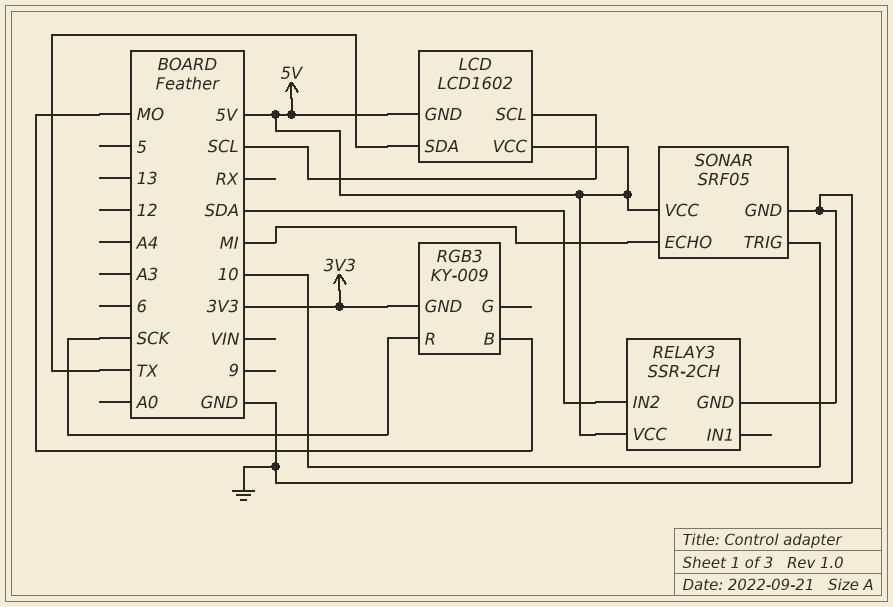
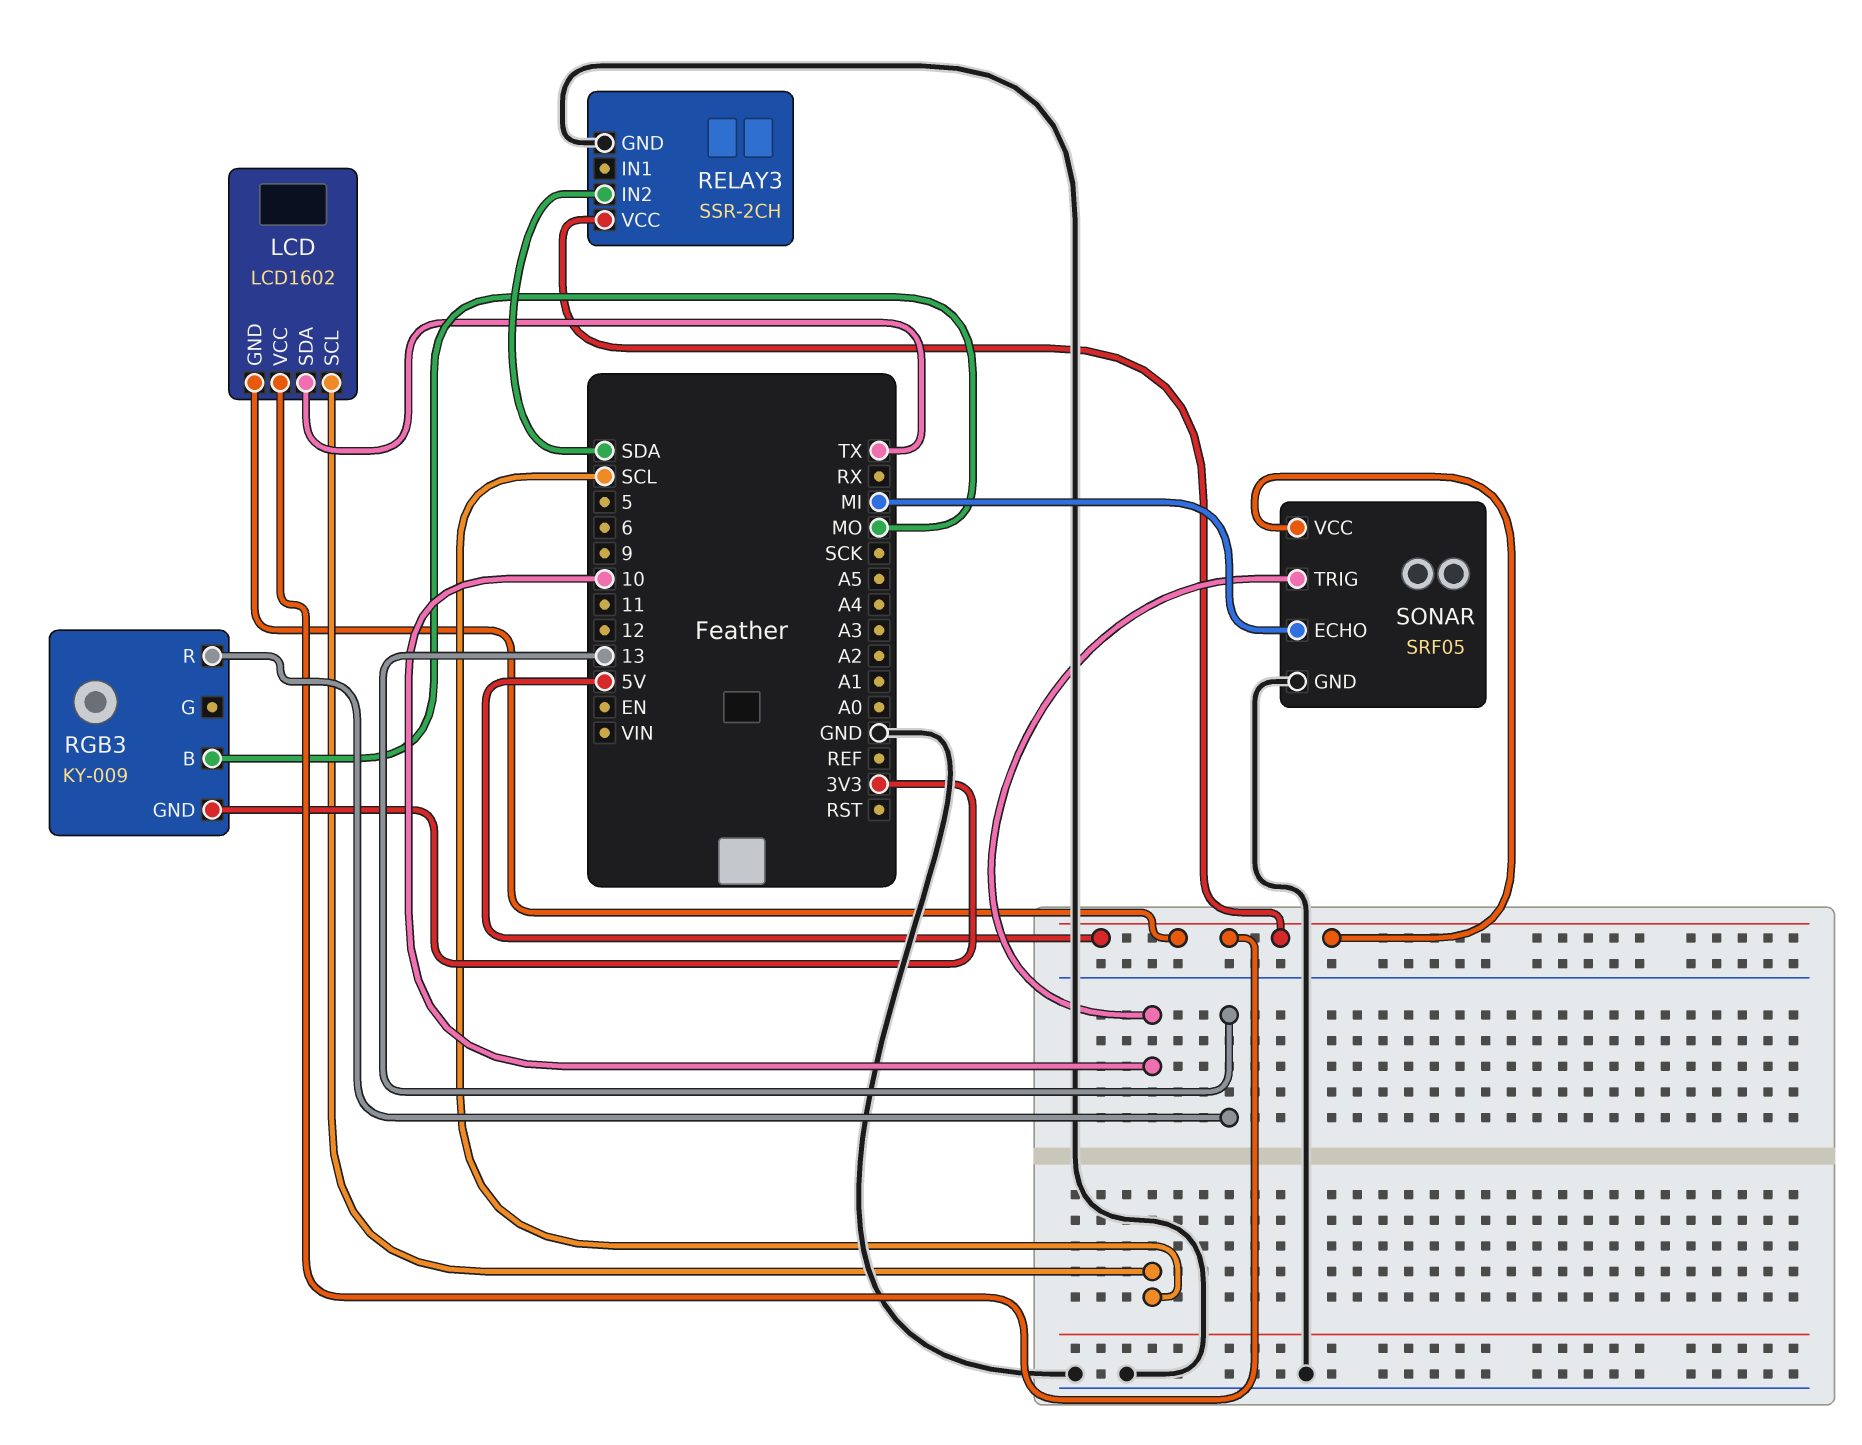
RGB3 pin R: SCK -> 13

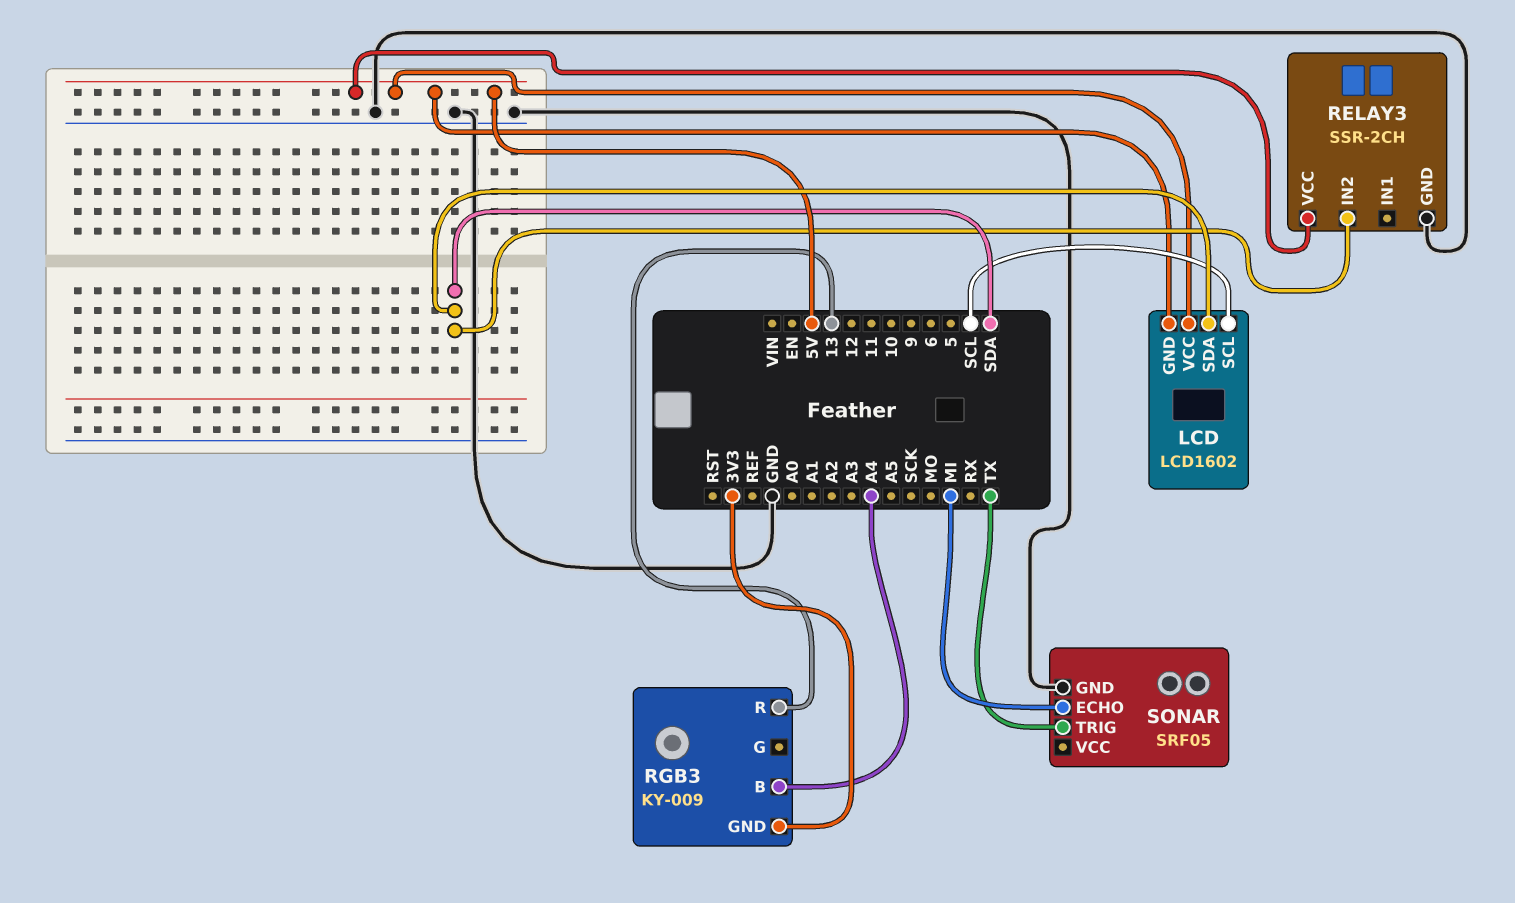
LCD pin SDA: TX -> SDA
RGB3 pin B: MO -> A4
SONAR pin TRIG: 10 -> TX
SONAR pin VCC: 5V -> none

